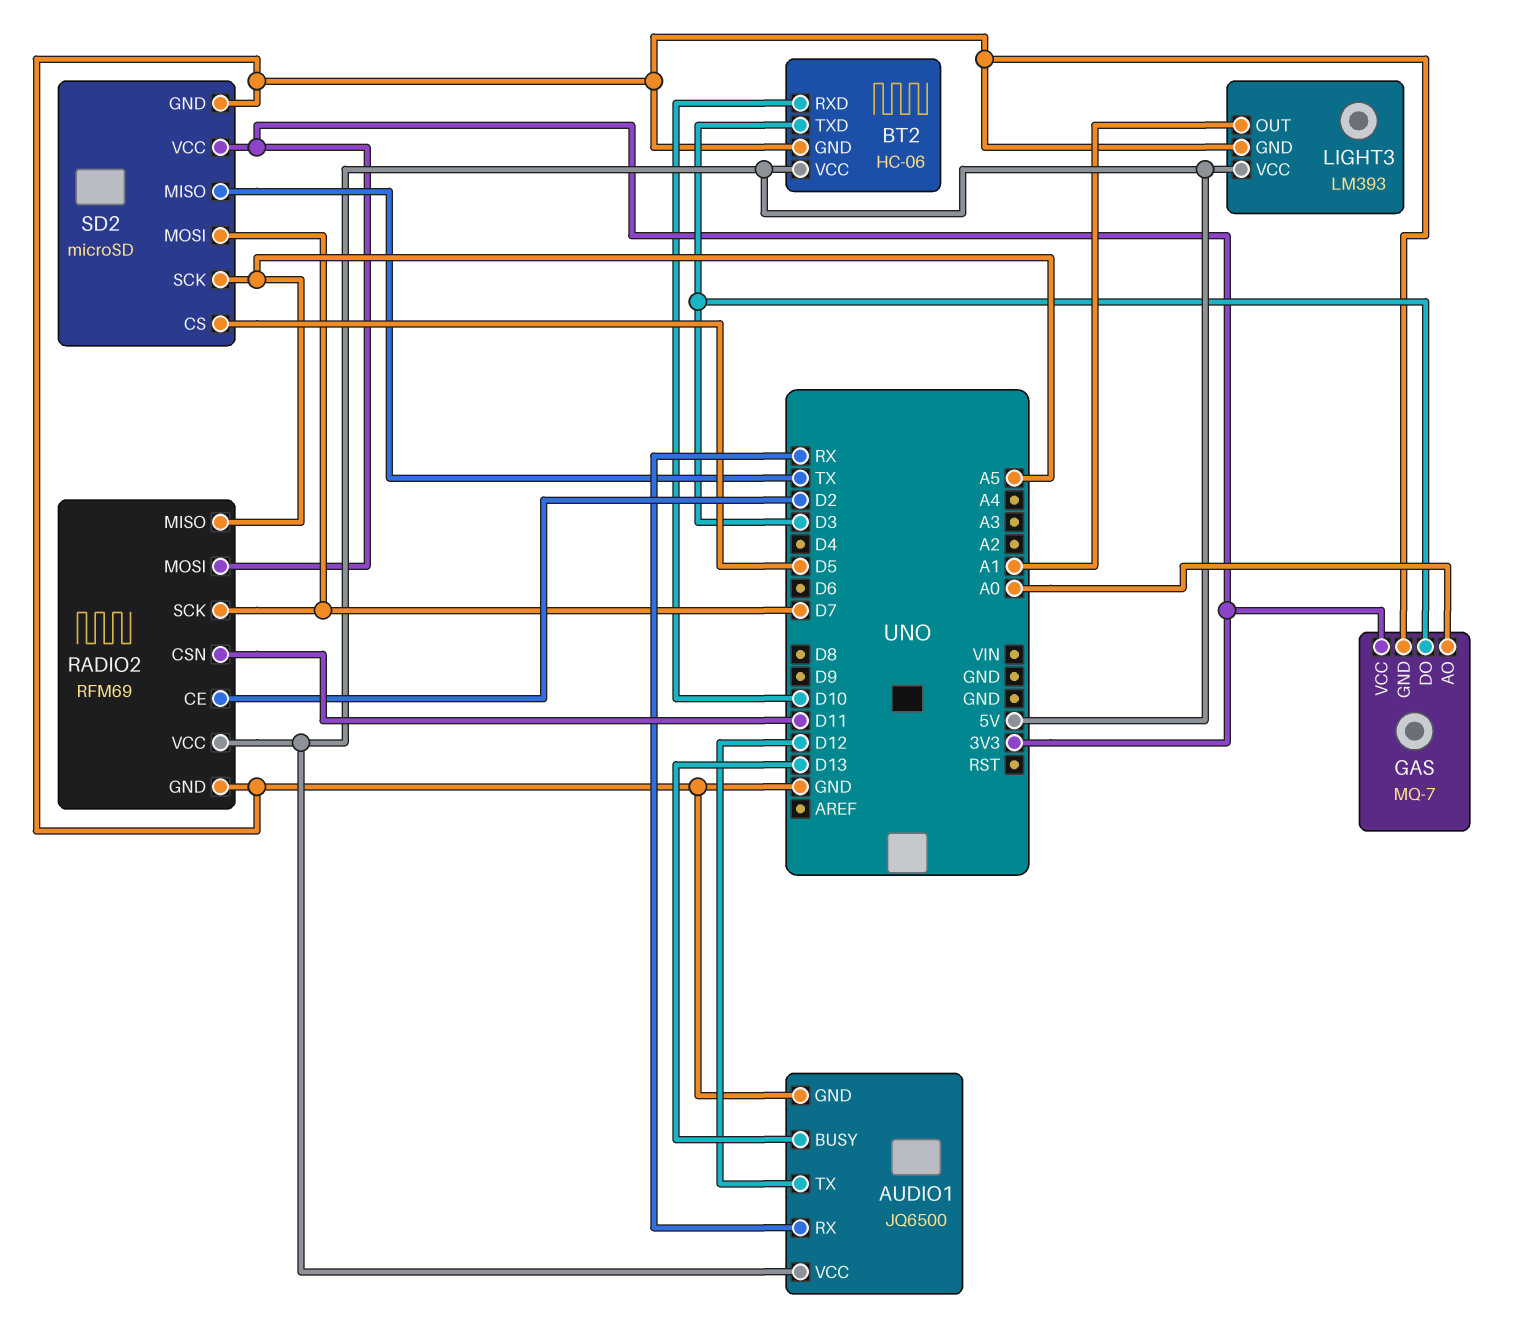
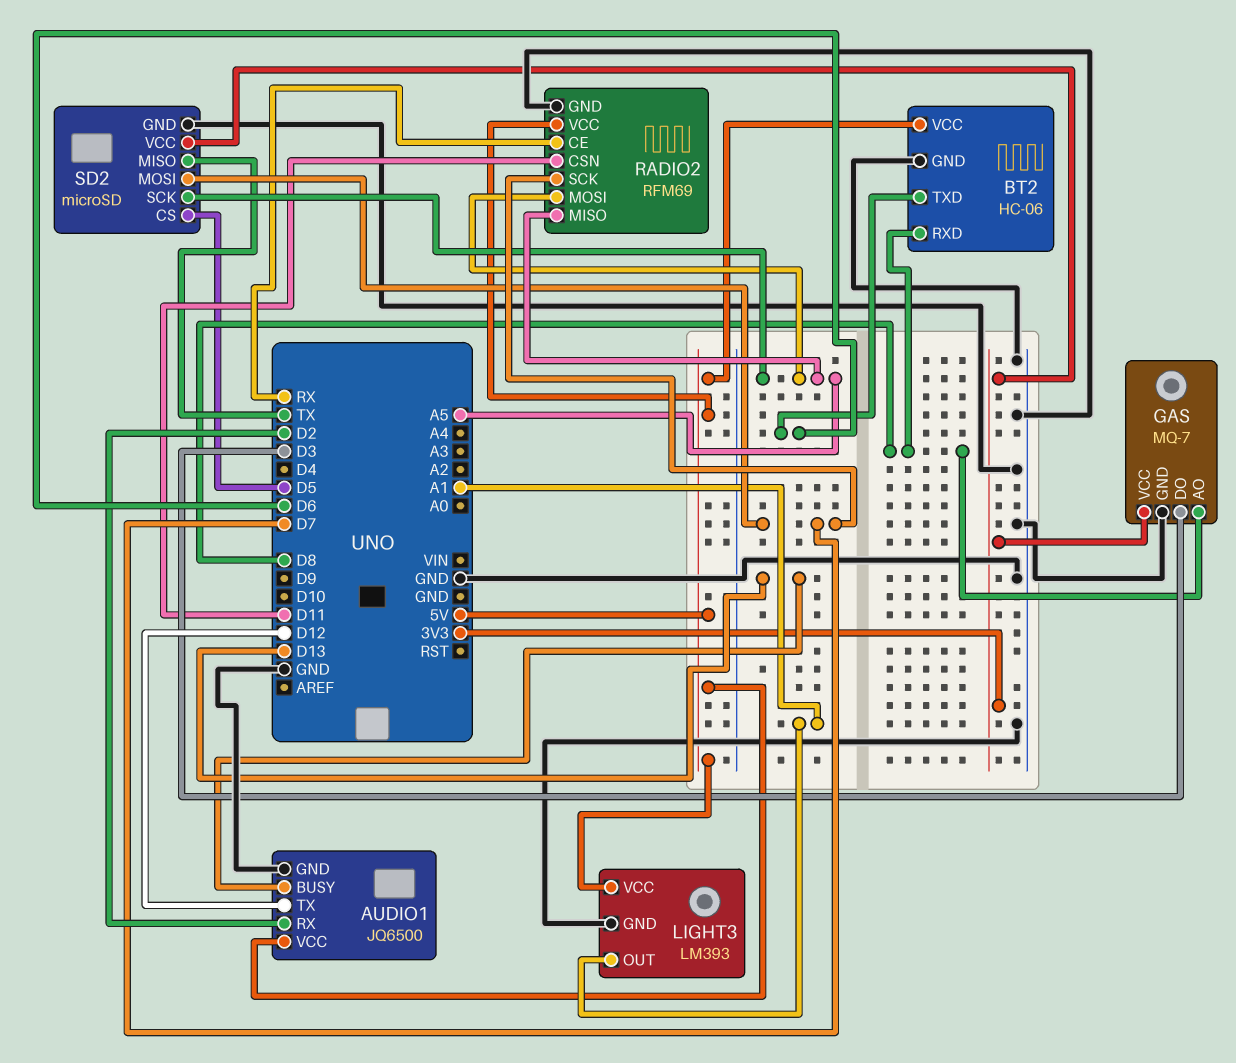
AUDIO1 pin RX: RX -> D2
BT2 pin RXD: D10 -> D8
BT2 pin TXD: D3 -> D6
GAS pin AO: A0 -> D8
RADIO2 pin CE: D2 -> RX
RADIO2 pin MOSI: 3V3 -> A5

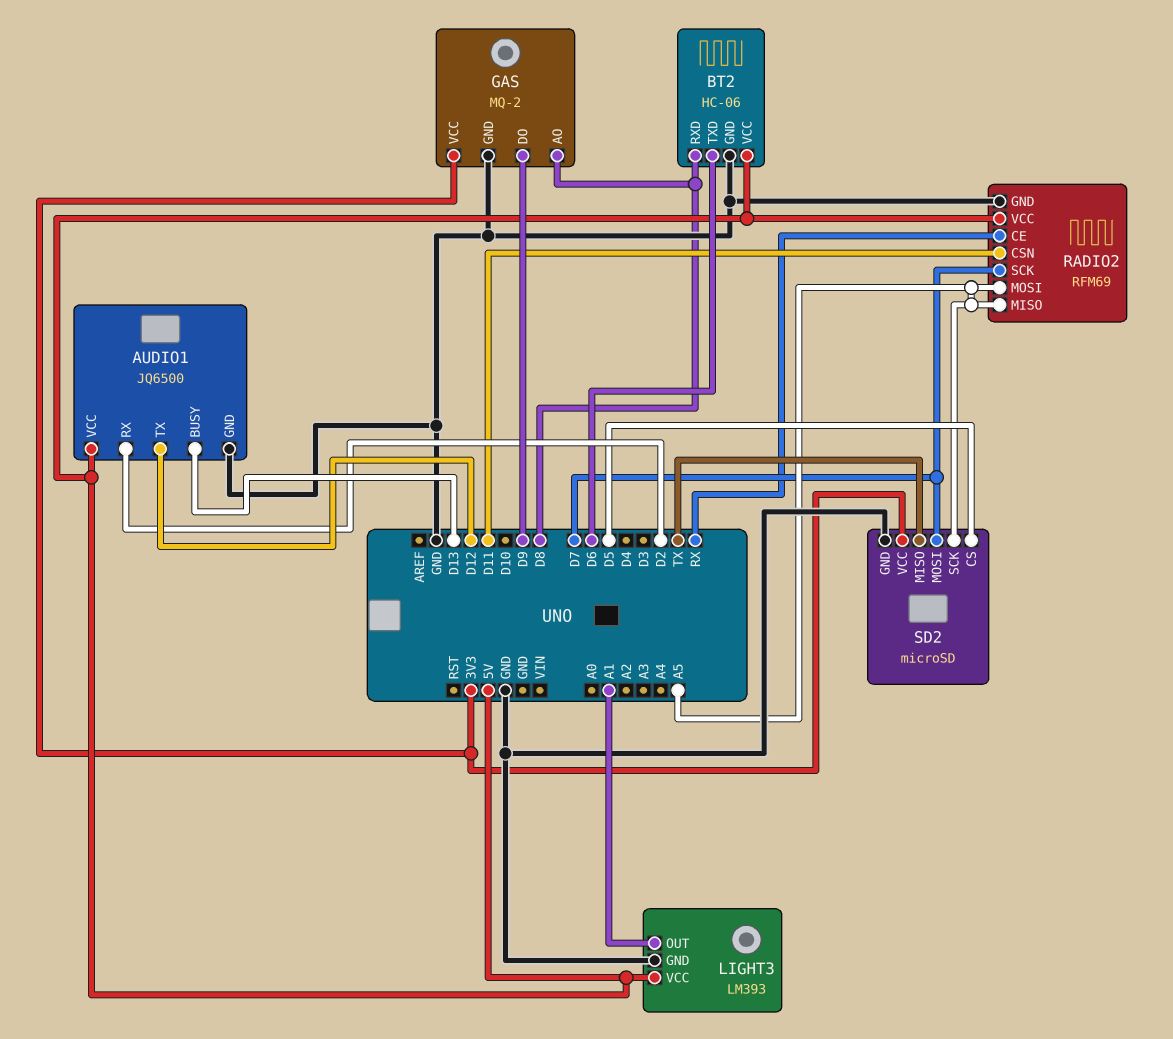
GAS: MQ-7 -> MQ-2
GAS pin DO: D3 -> D9

